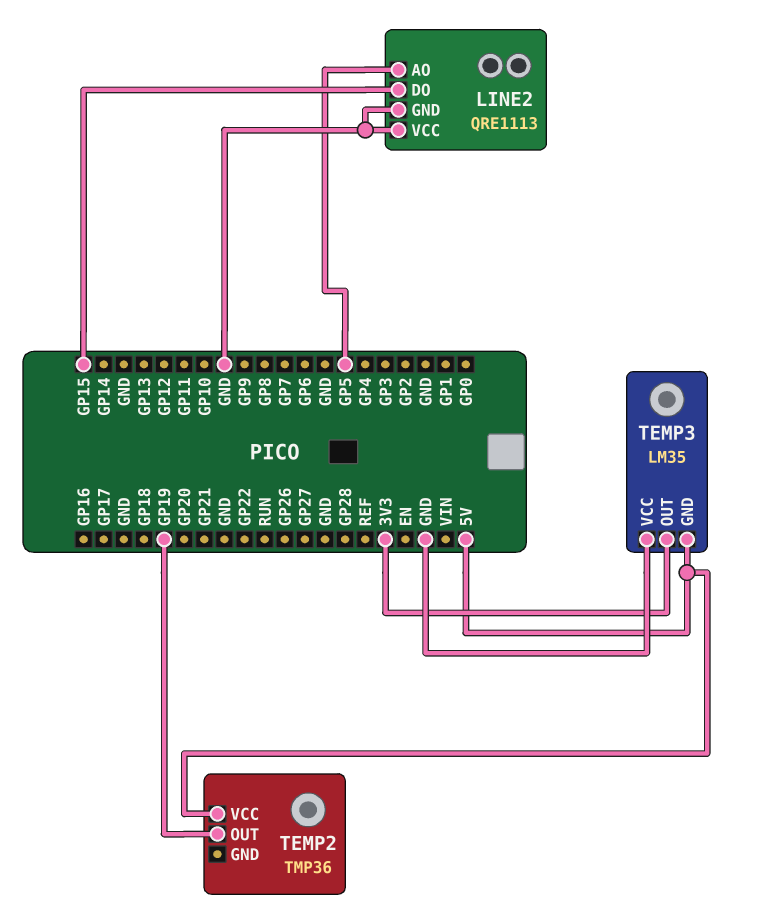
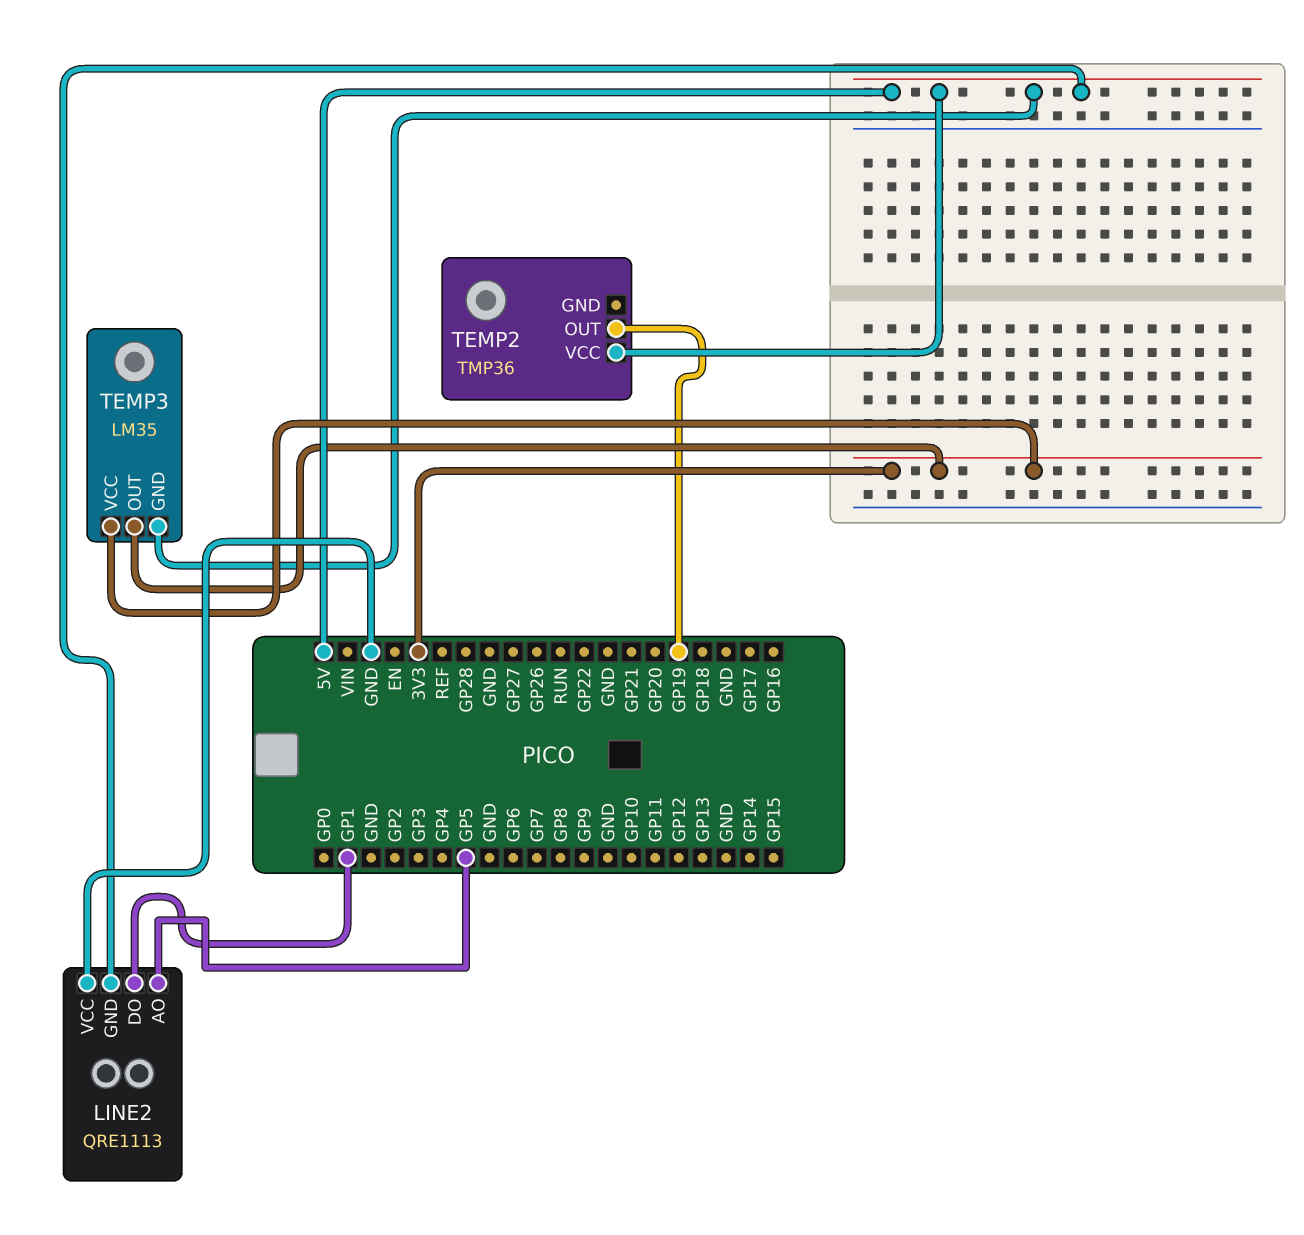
LINE2 pin DO: GP15 -> GP1
LINE2 pin GND: GND -> 5V
TEMP3 pin VCC: GND -> 3V3

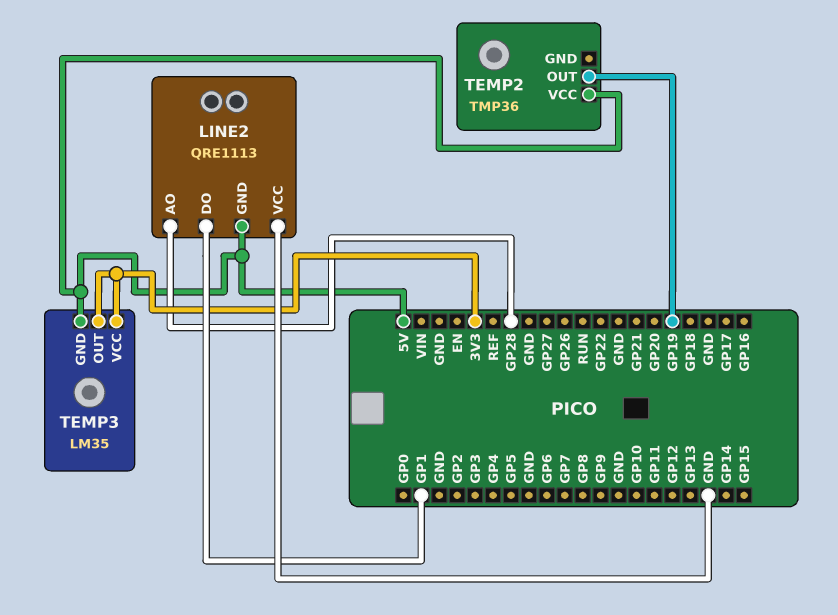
LINE2 pin AO: GP5 -> GP28

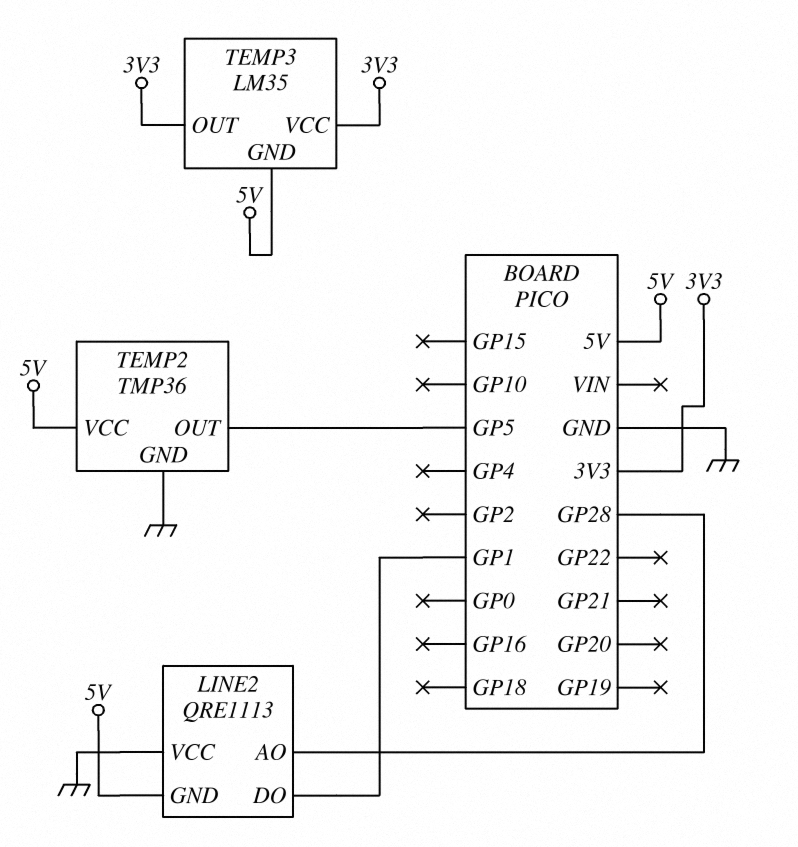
TEMP2 pin GND: none -> GND
TEMP2 pin OUT: GP19 -> GP5

